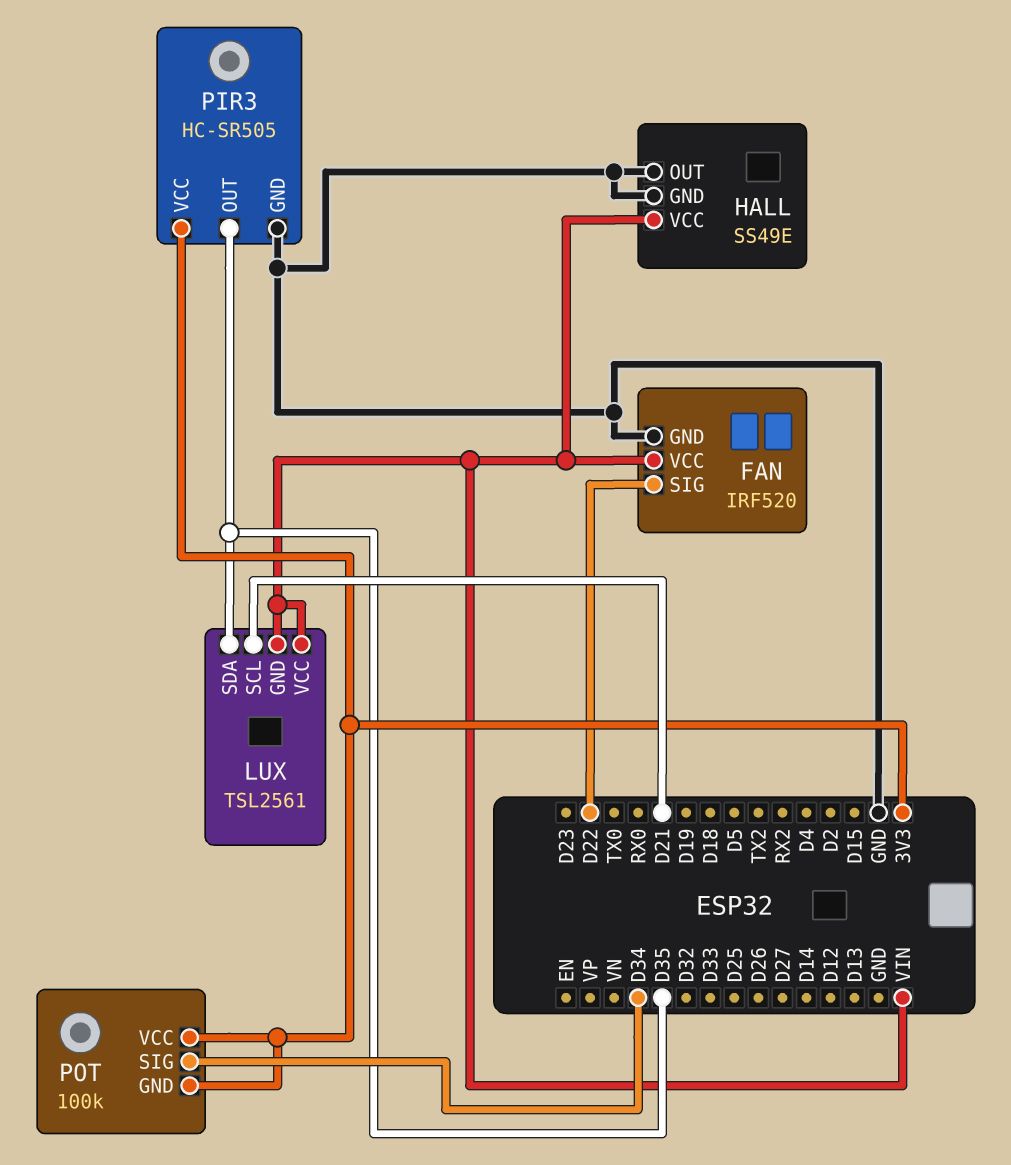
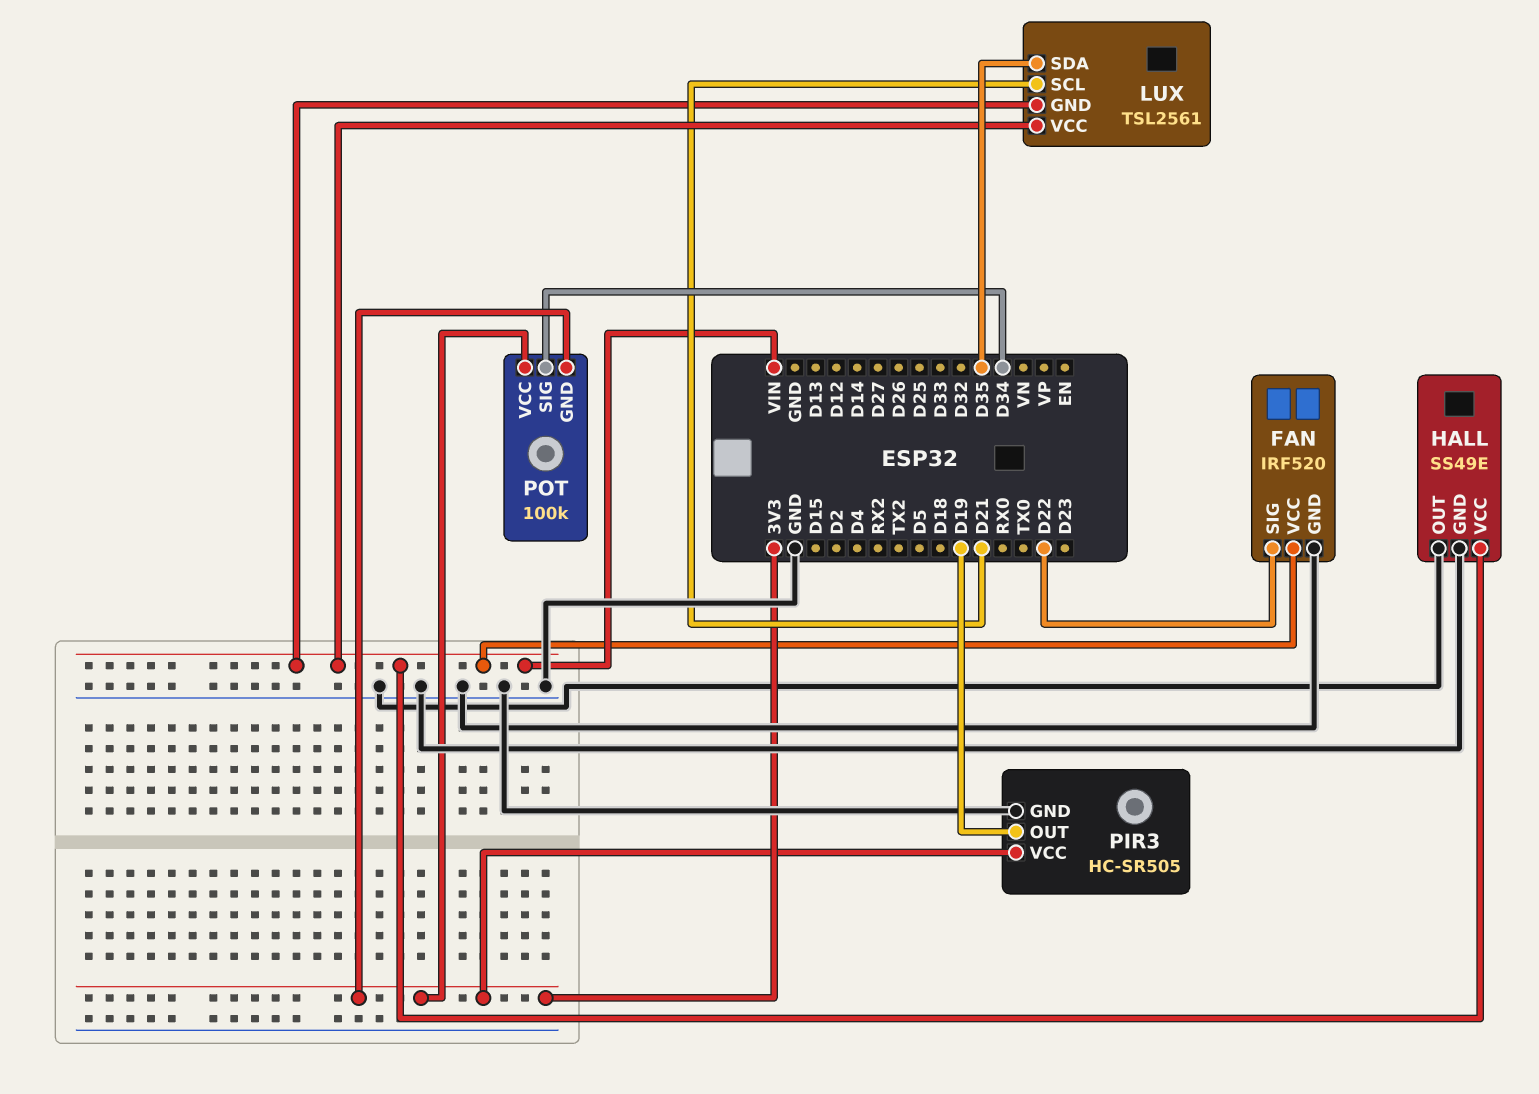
PIR3 pin OUT: D35 -> D19

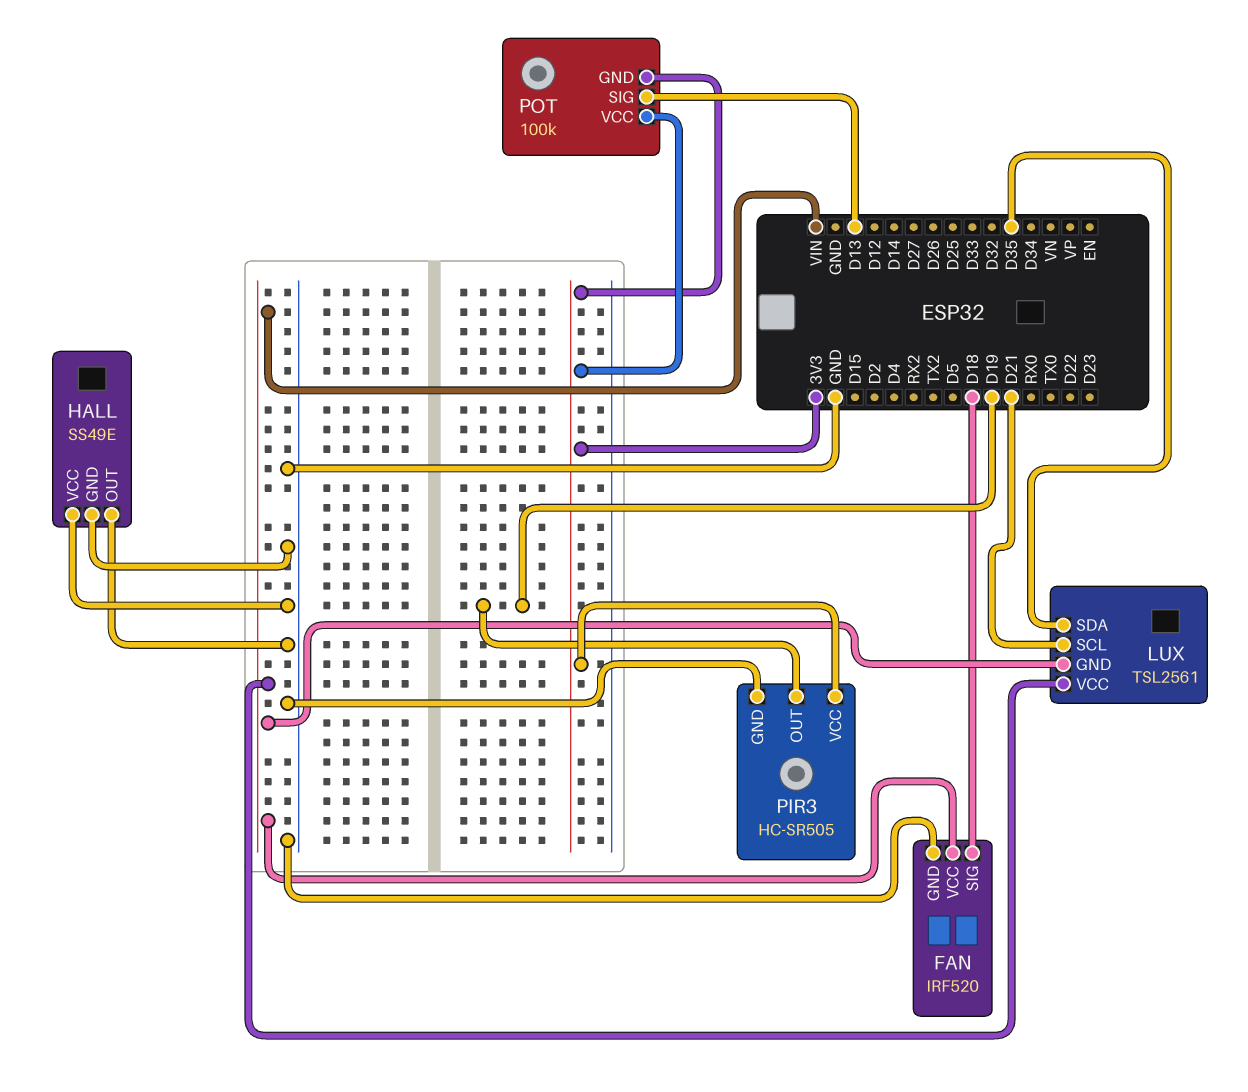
FAN pin SIG: D22 -> D18
HALL pin VCC: VIN -> GND
POT pin SIG: D34 -> D13

